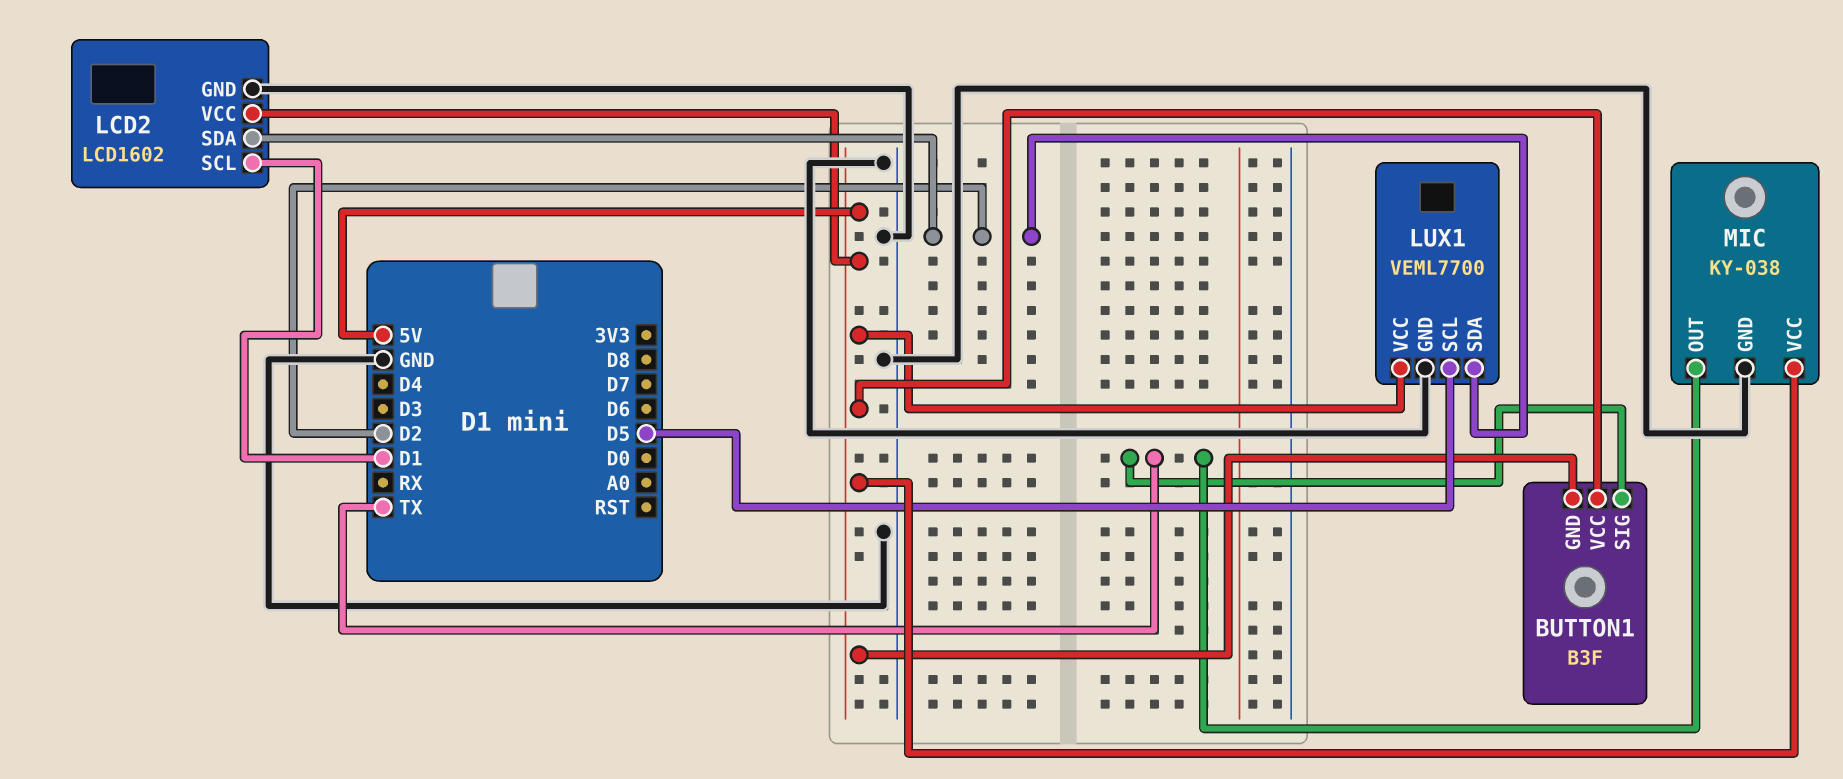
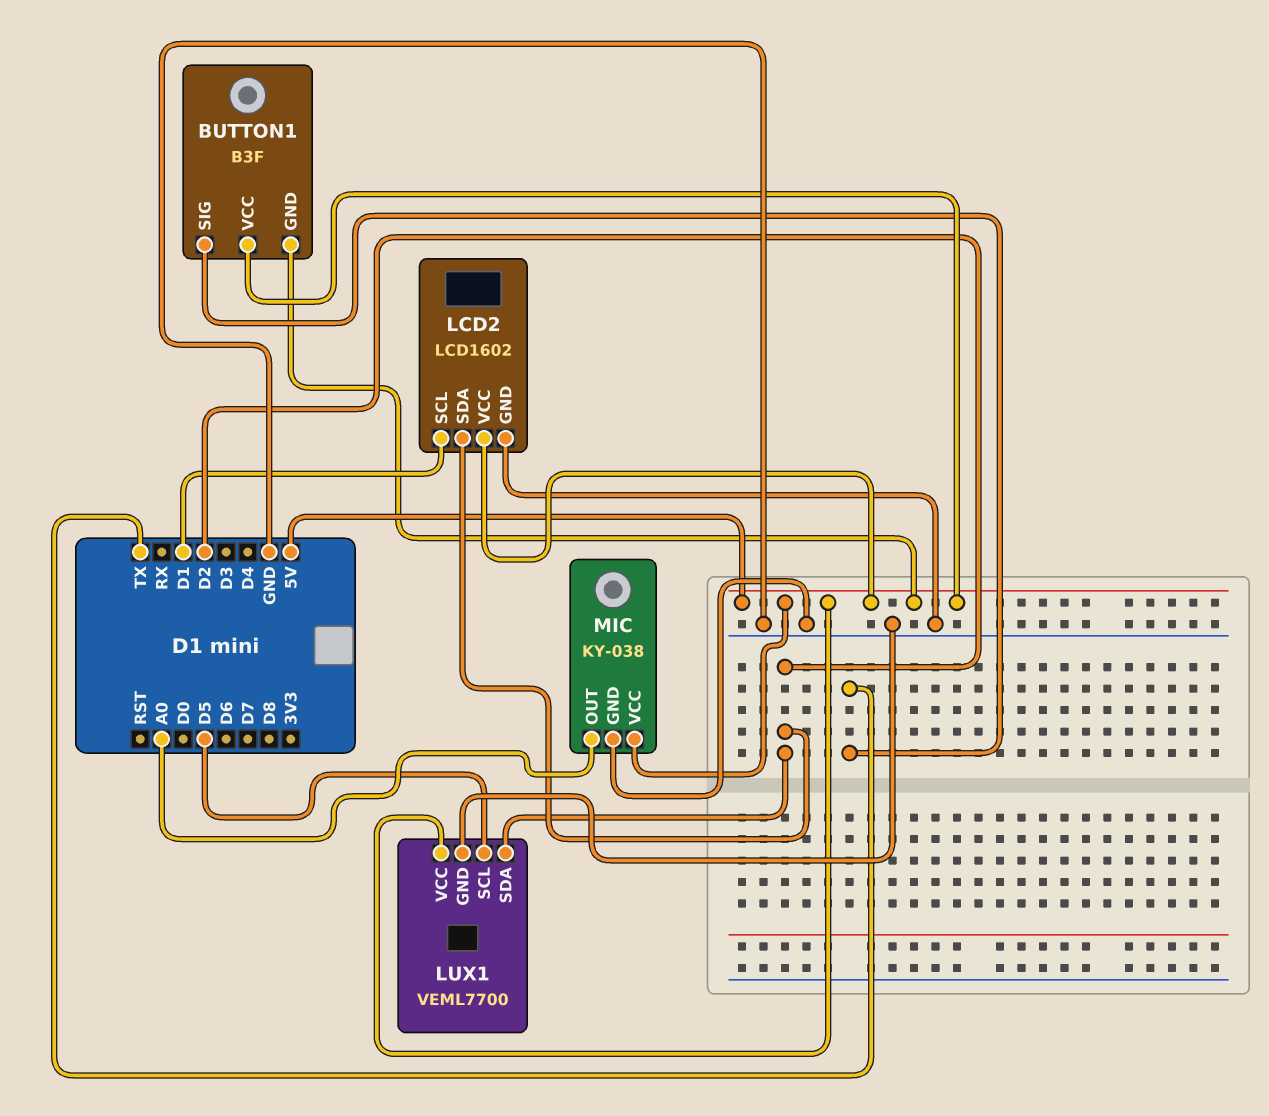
MIC pin OUT: TX -> A0

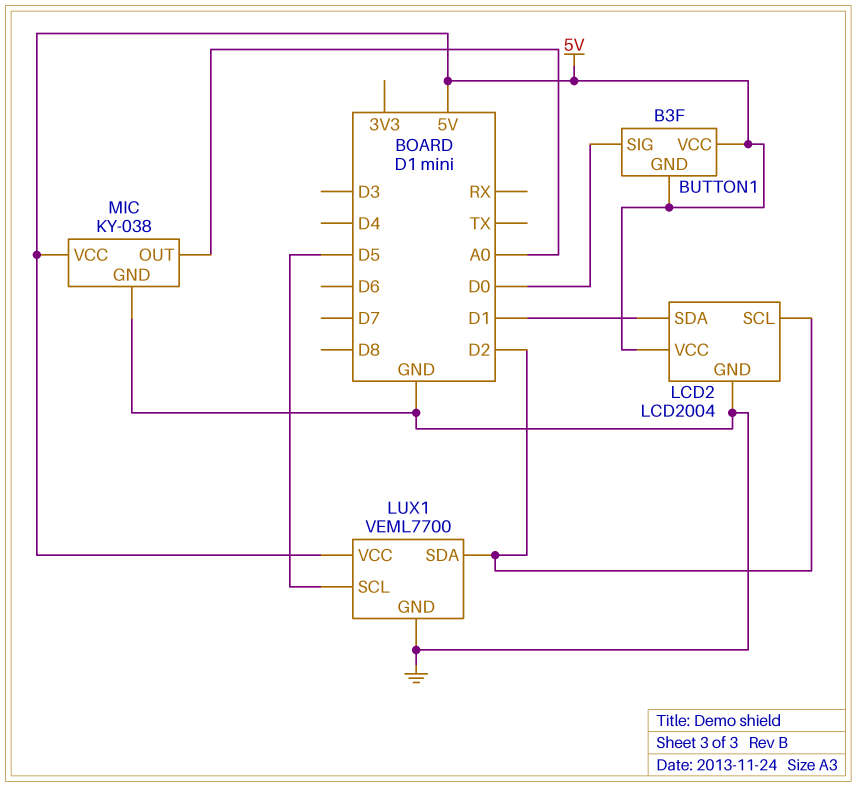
BUTTON1 pin SIG: TX -> D0
LCD2: LCD1602 -> LCD2004
LCD2 pin SCL: D1 -> D2
LCD2 pin SDA: D2 -> D1

